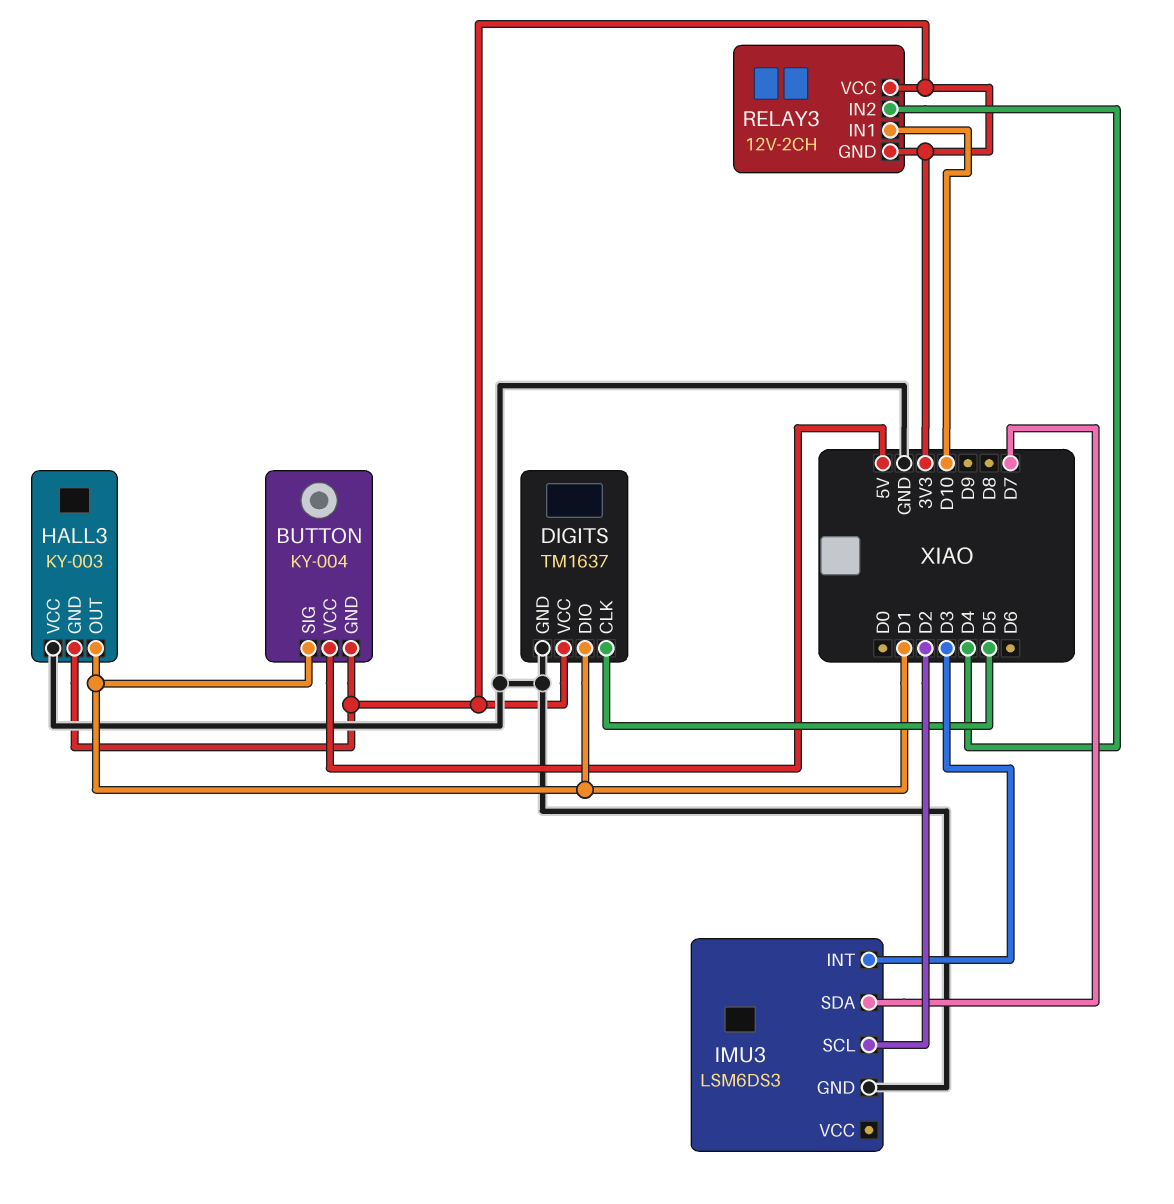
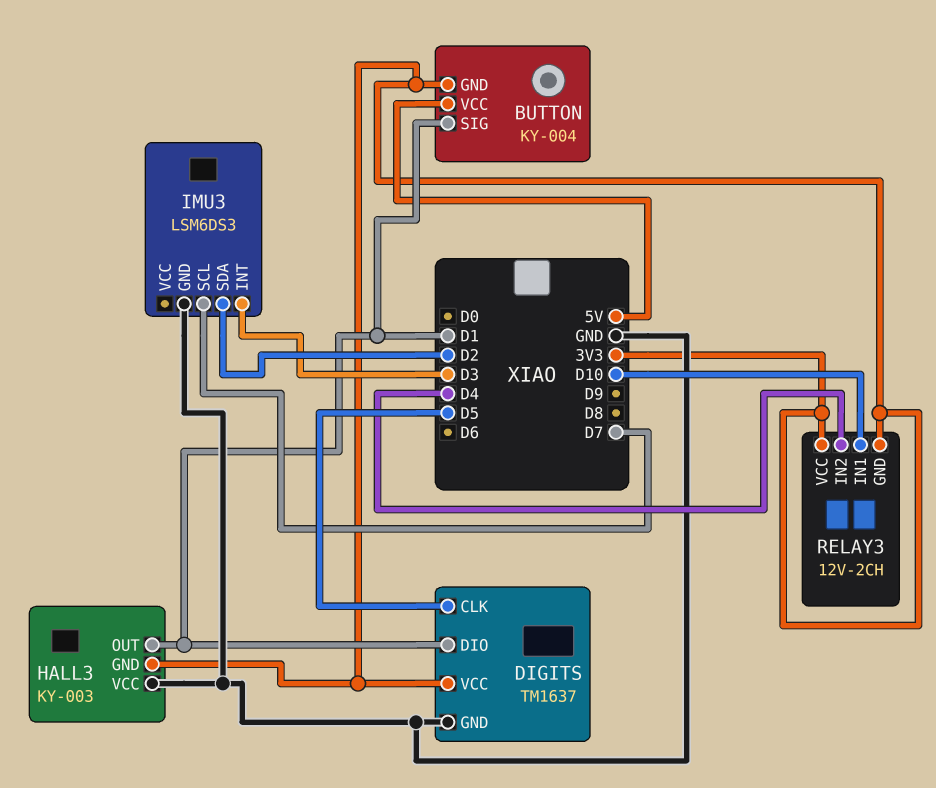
IMU3 pin SCL: D2 -> D7
IMU3 pin SDA: D7 -> D2

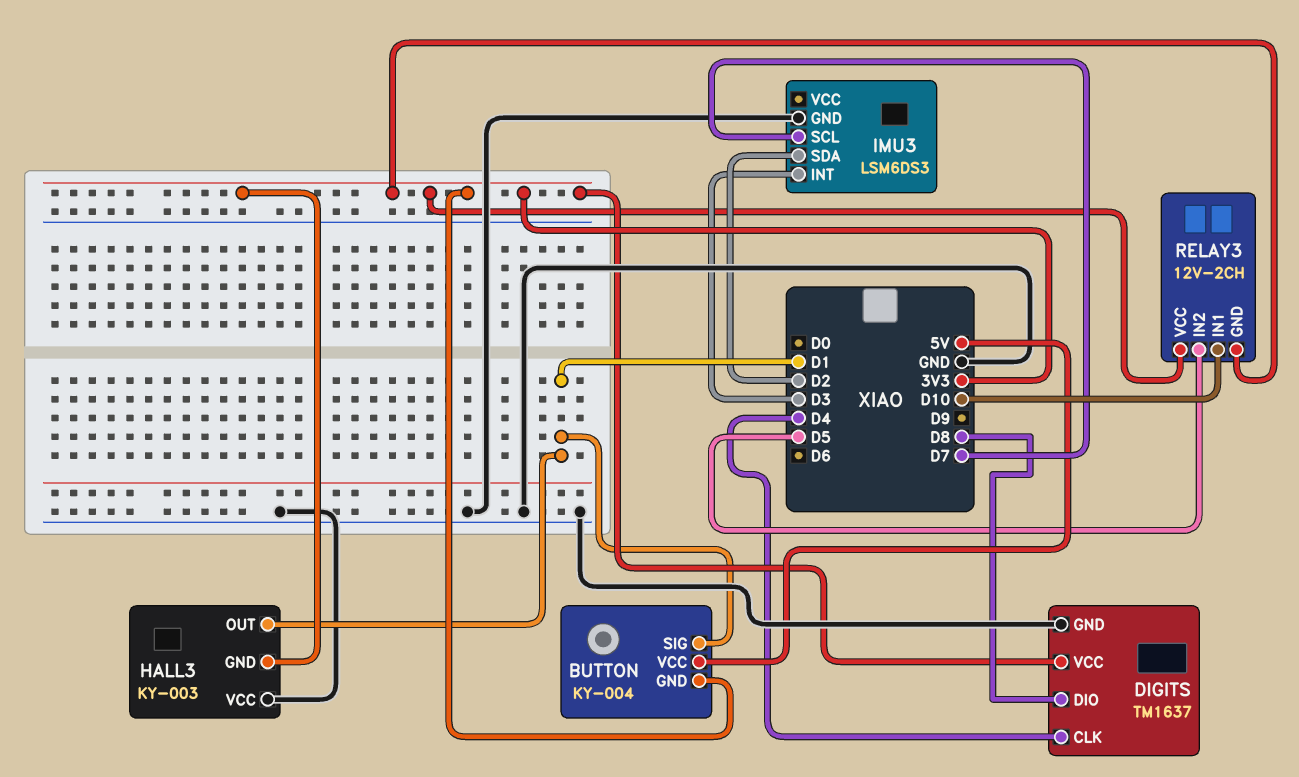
DIGITS pin CLK: D5 -> D4
DIGITS pin DIO: D1 -> D8
RELAY3 pin IN2: D4 -> D5

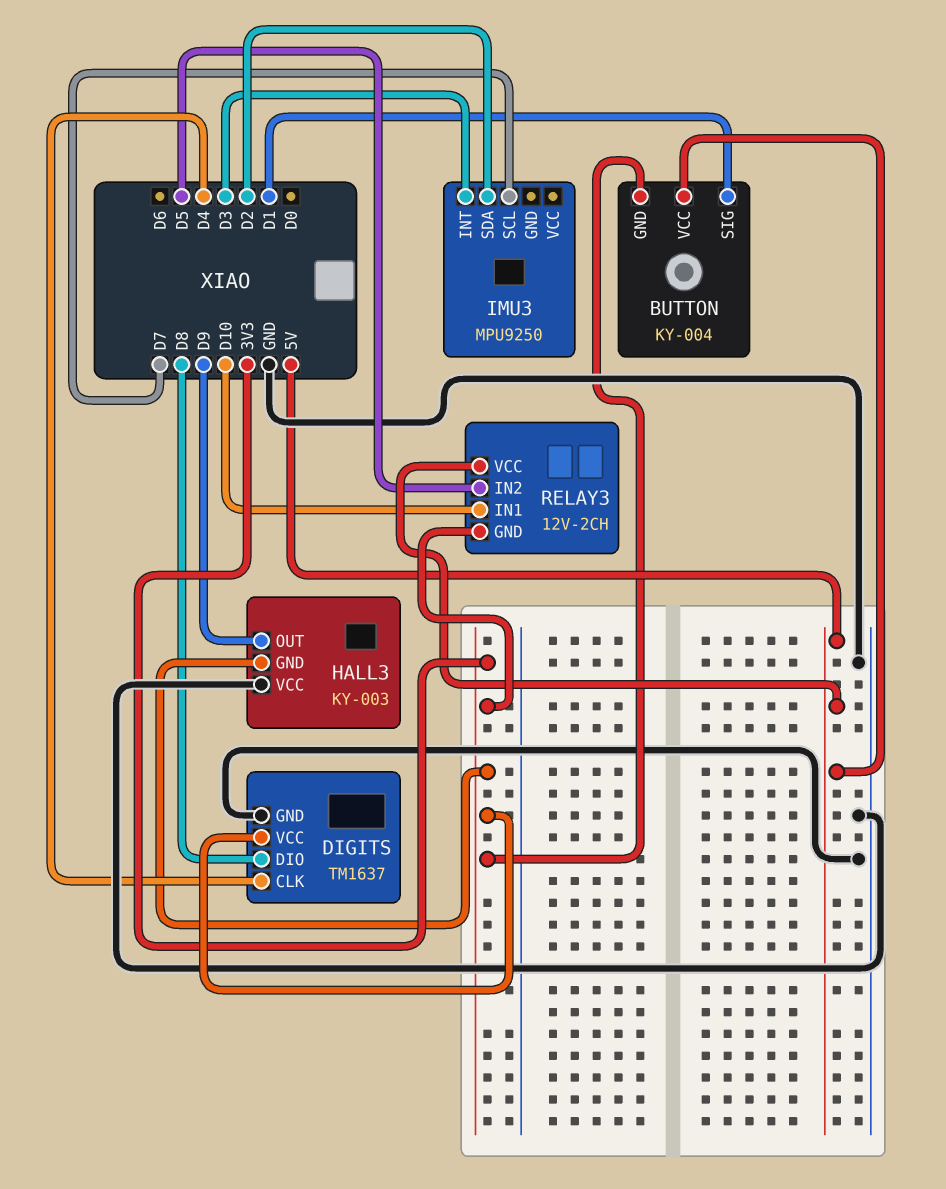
HALL3 pin OUT: D1 -> D9
IMU3: LSM6DS3 -> MPU9250
IMU3 pin GND: GND -> none
RELAY3 pin VCC: 3V3 -> 5V

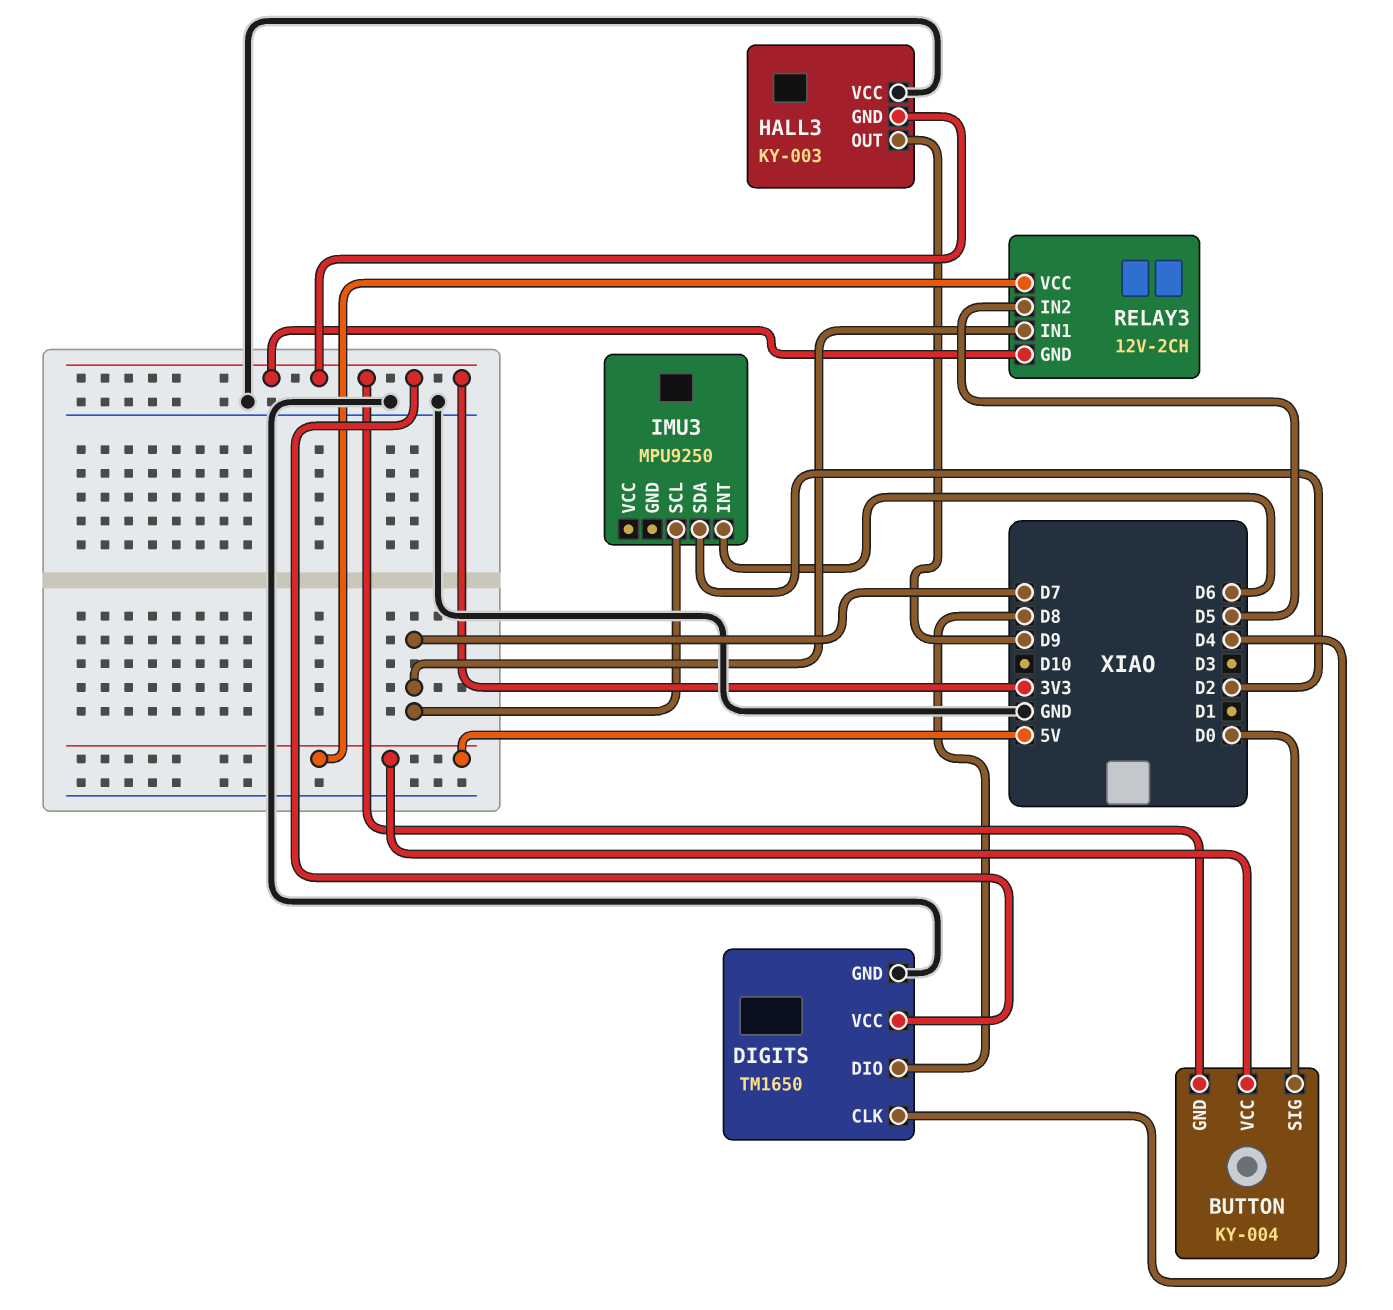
BUTTON pin SIG: D1 -> D0
DIGITS: TM1637 -> TM1650
IMU3 pin INT: D3 -> D6
RELAY3 pin IN1: D10 -> D7

